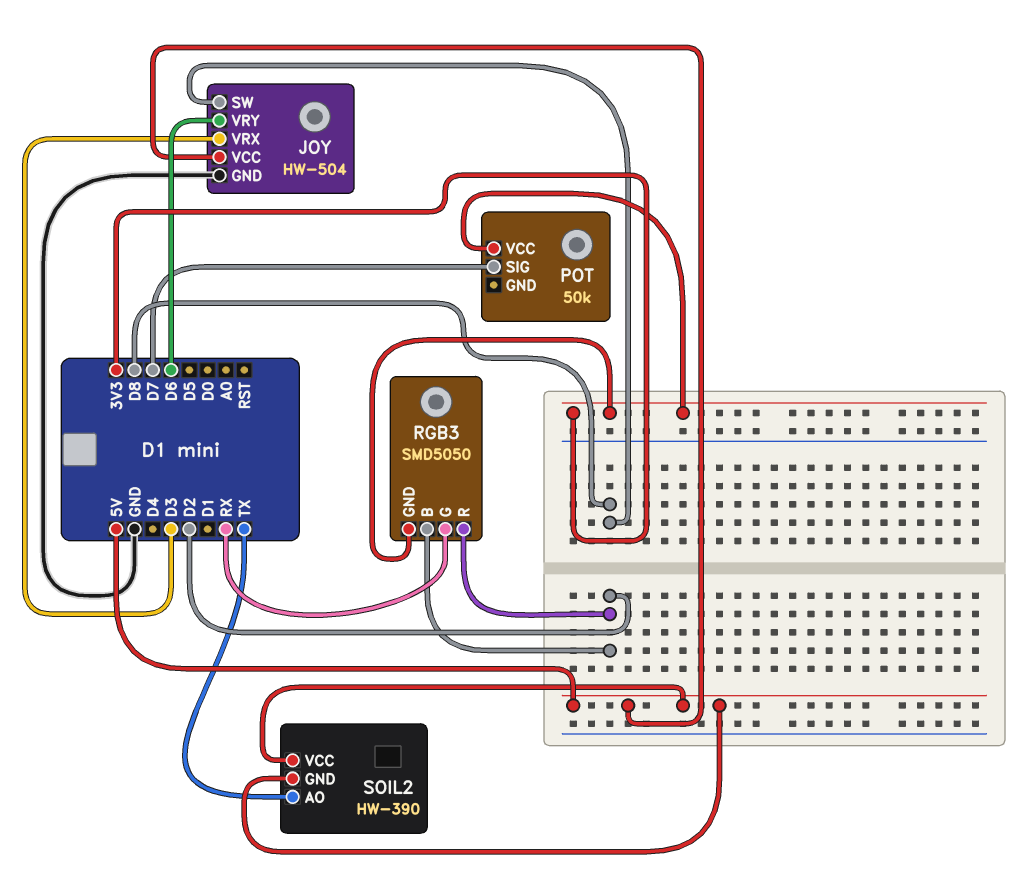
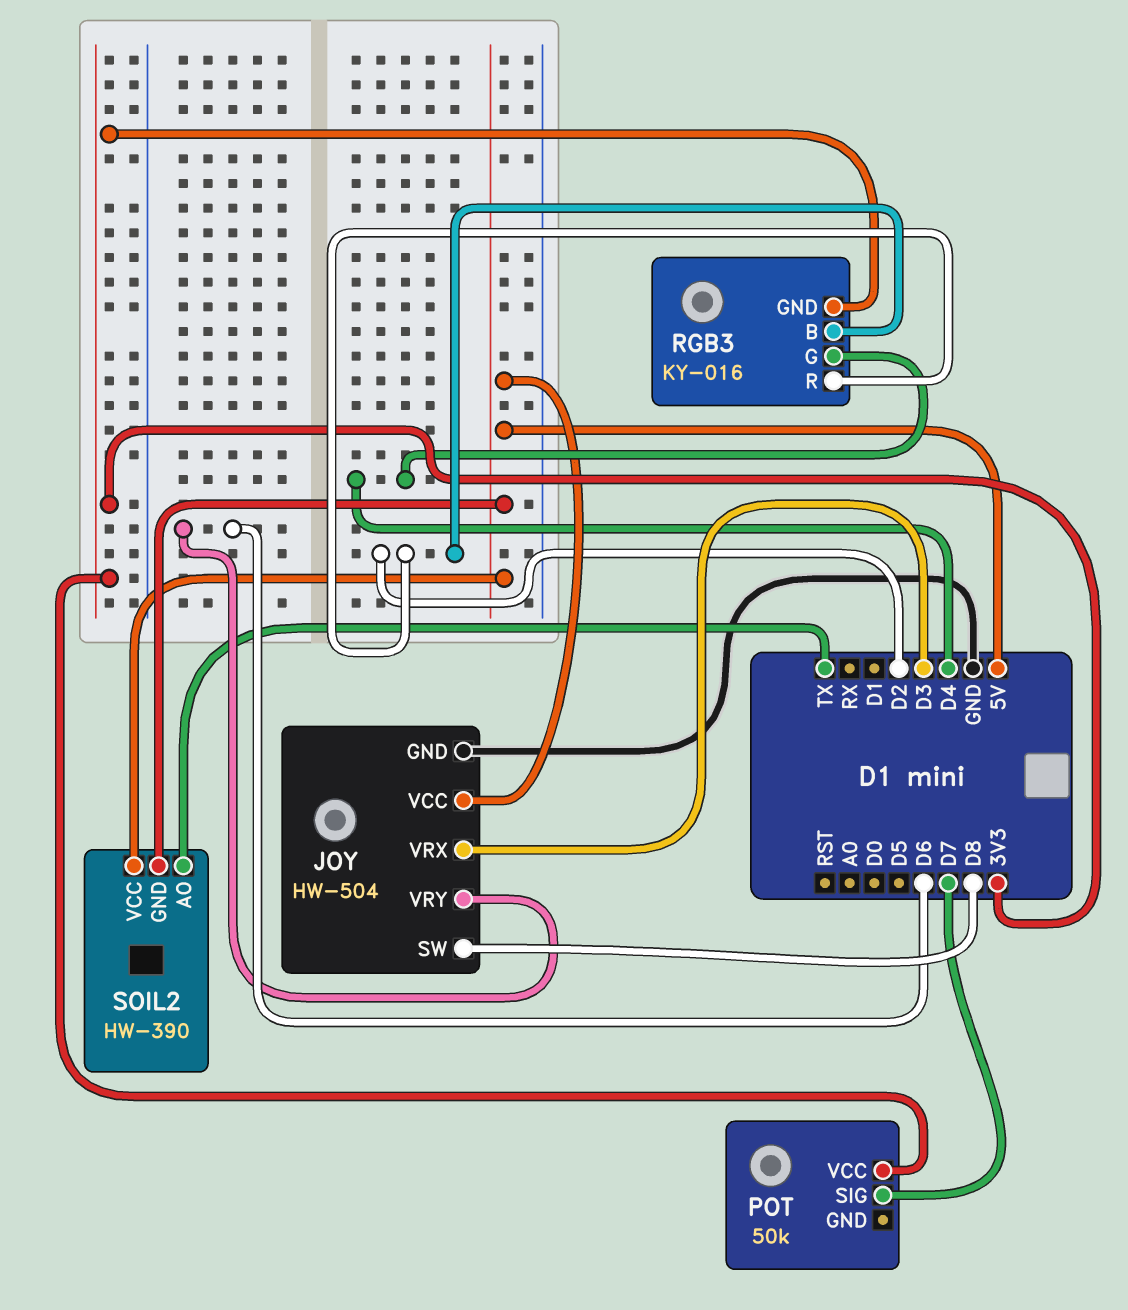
RGB3: SMD5050 -> KY-016
RGB3 pin G: RX -> D4

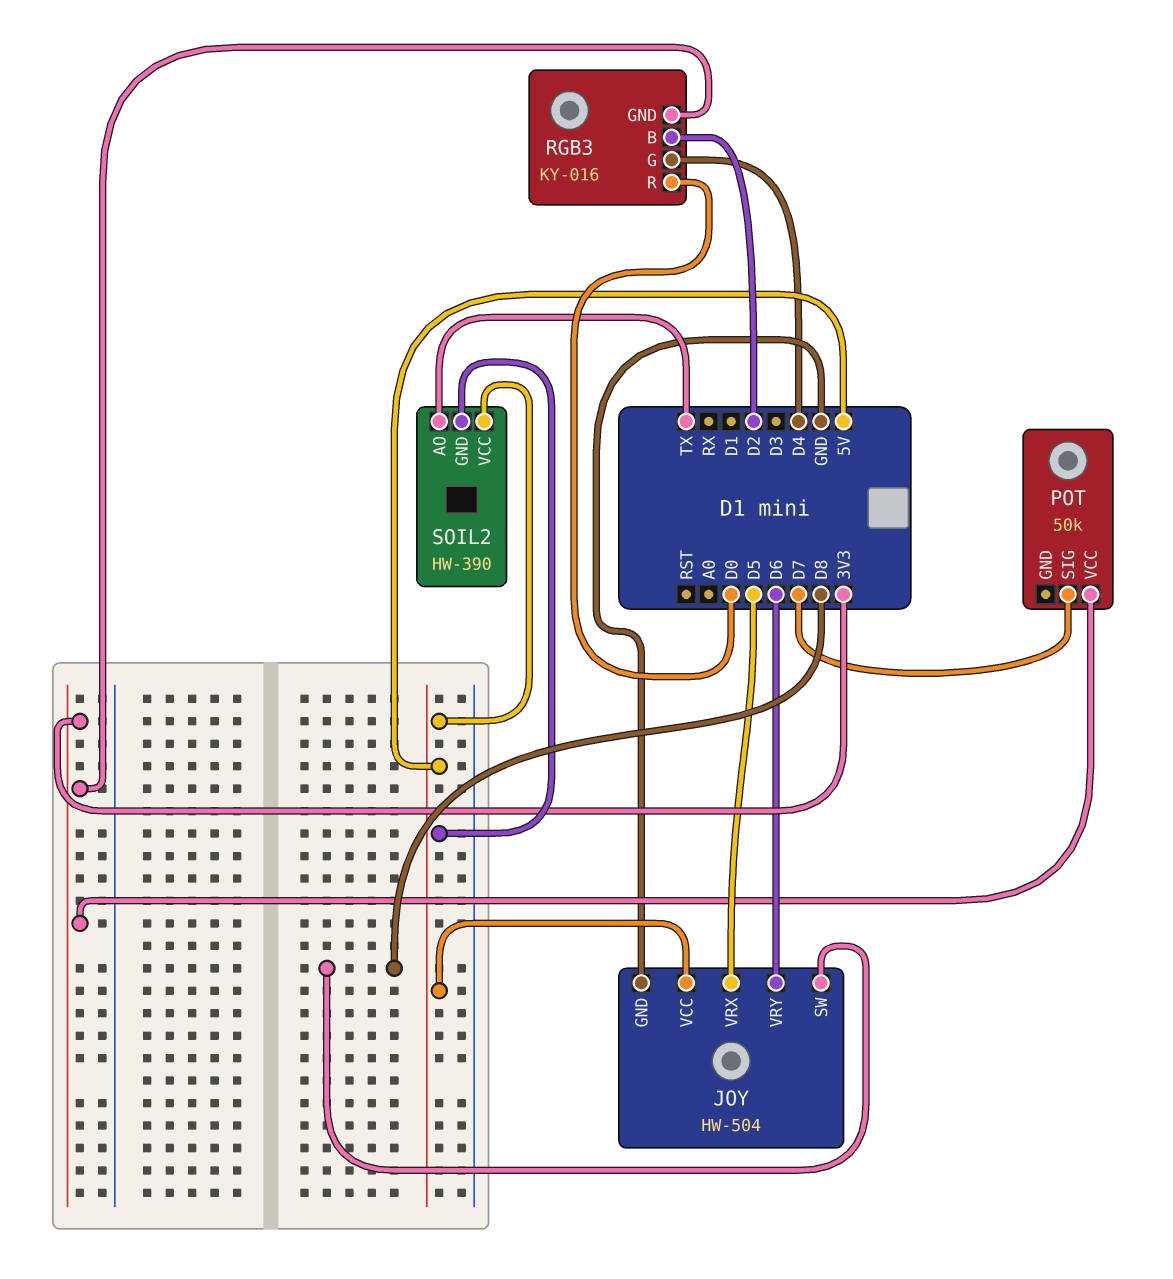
JOY pin VRX: D3 -> D5
RGB3 pin R: D2 -> D0

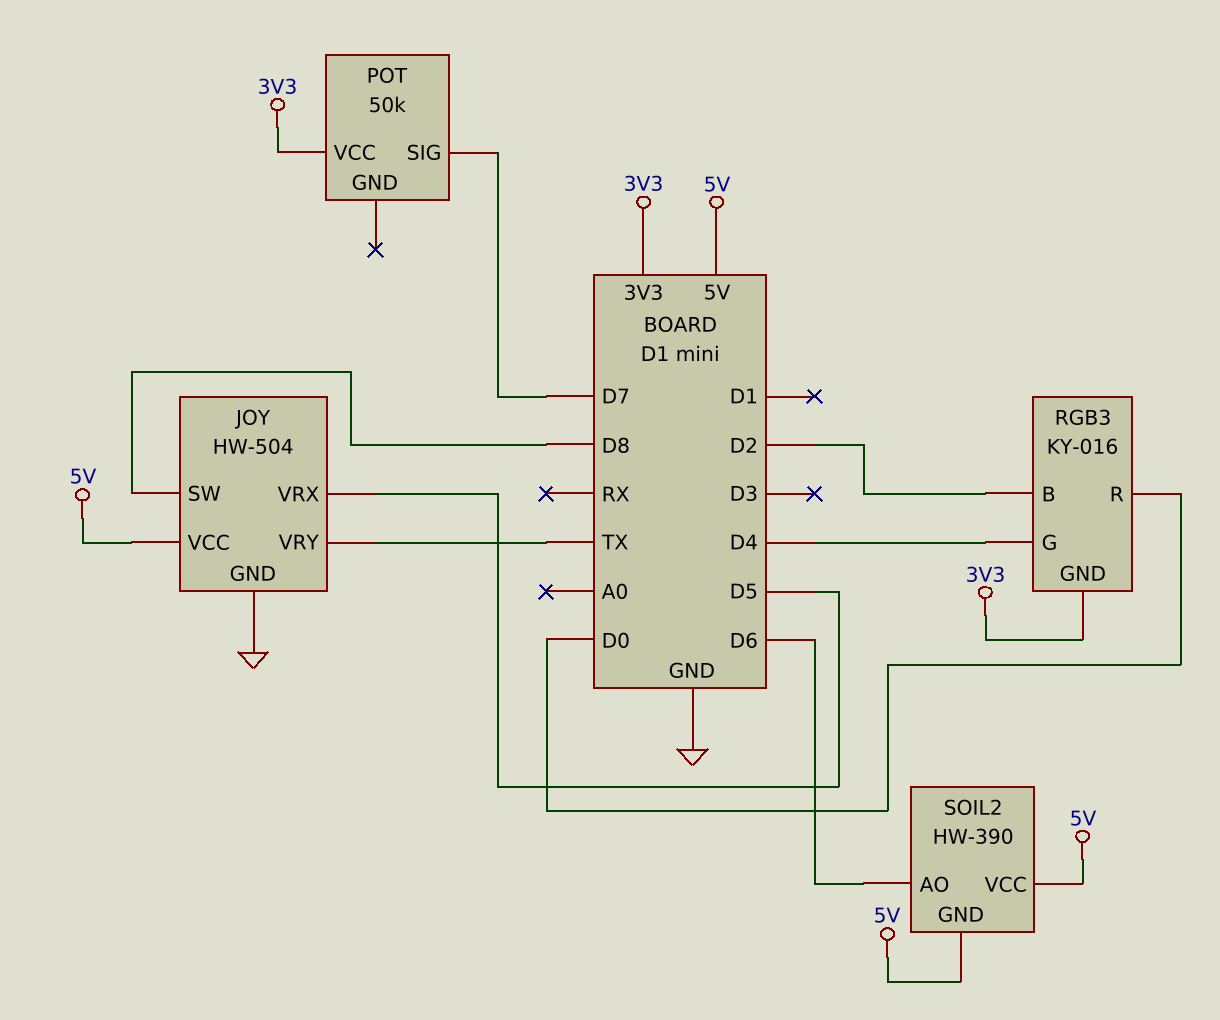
JOY pin VRY: D6 -> TX
SOIL2 pin AO: TX -> D6

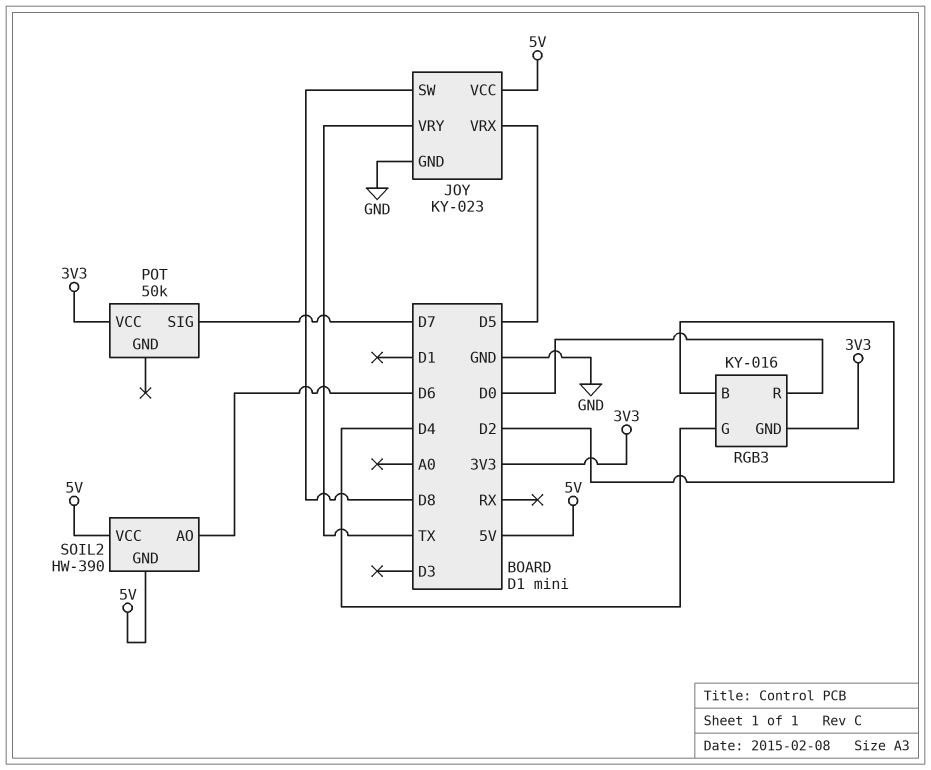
JOY: HW-504 -> KY-023

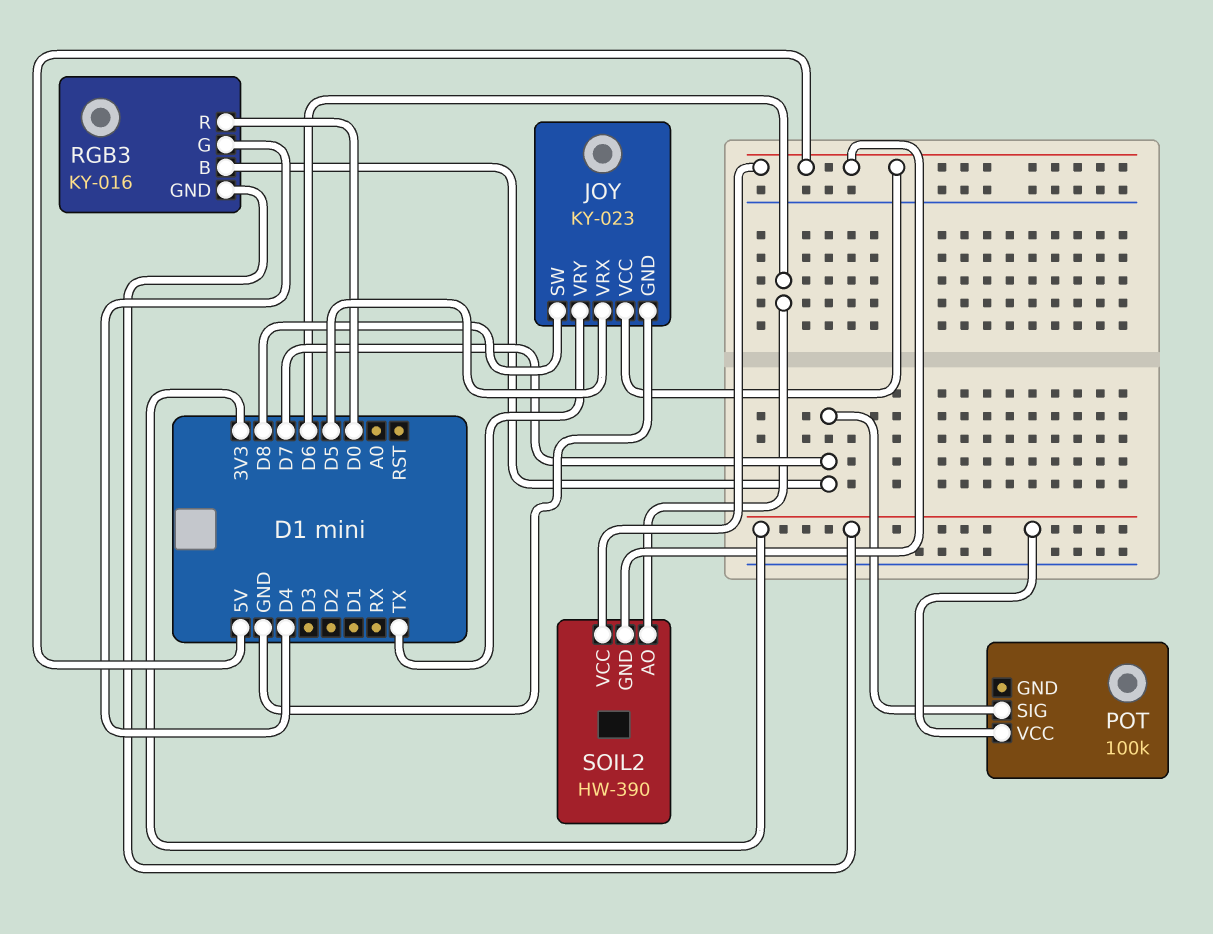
POT: 50k -> 100k
RGB3 pin B: D2 -> D7

